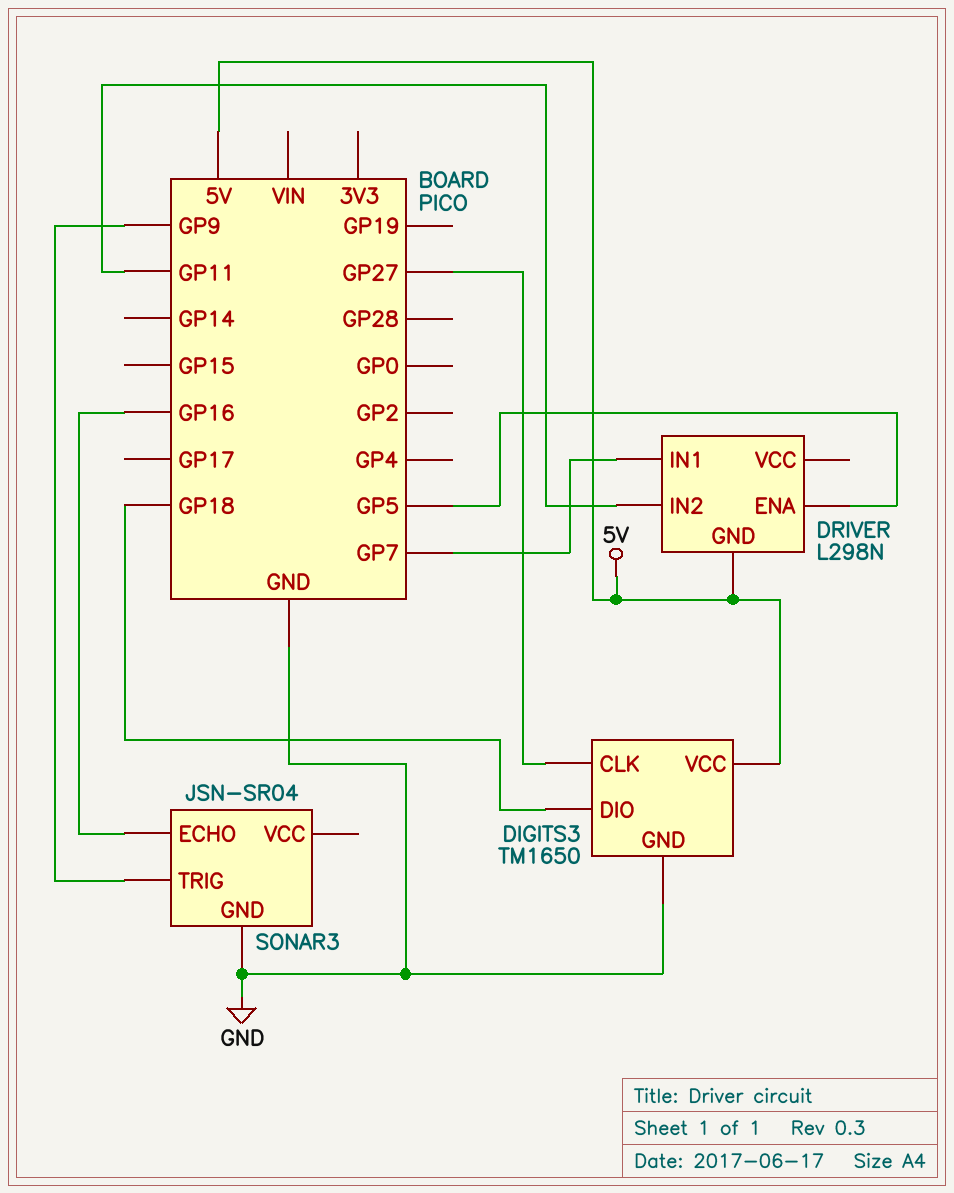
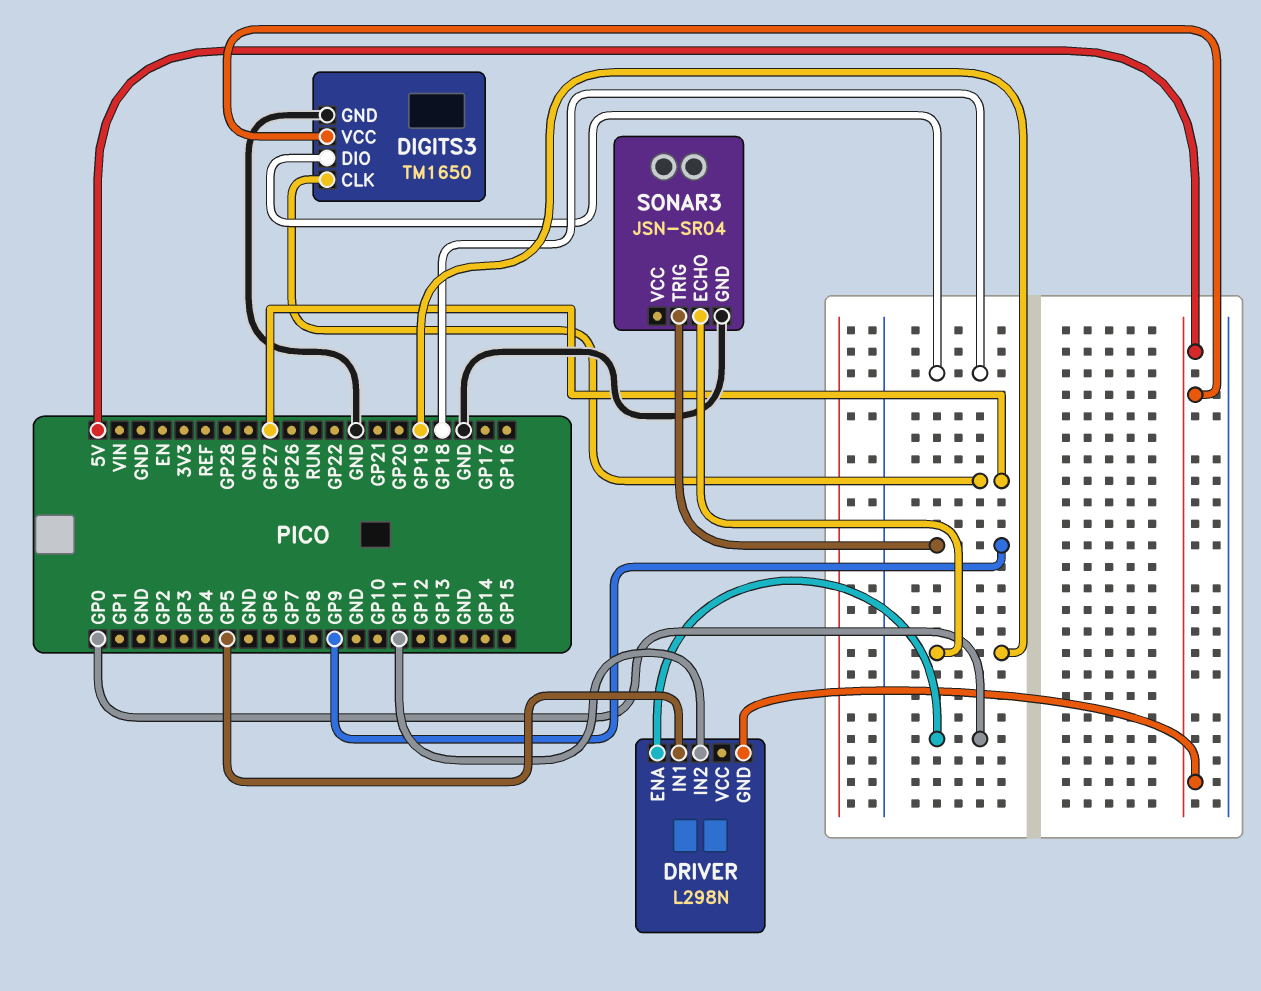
DRIVER pin ENA: GP5 -> GP0
DRIVER pin IN1: GP7 -> GP5
SONAR3 pin ECHO: GP16 -> GP19

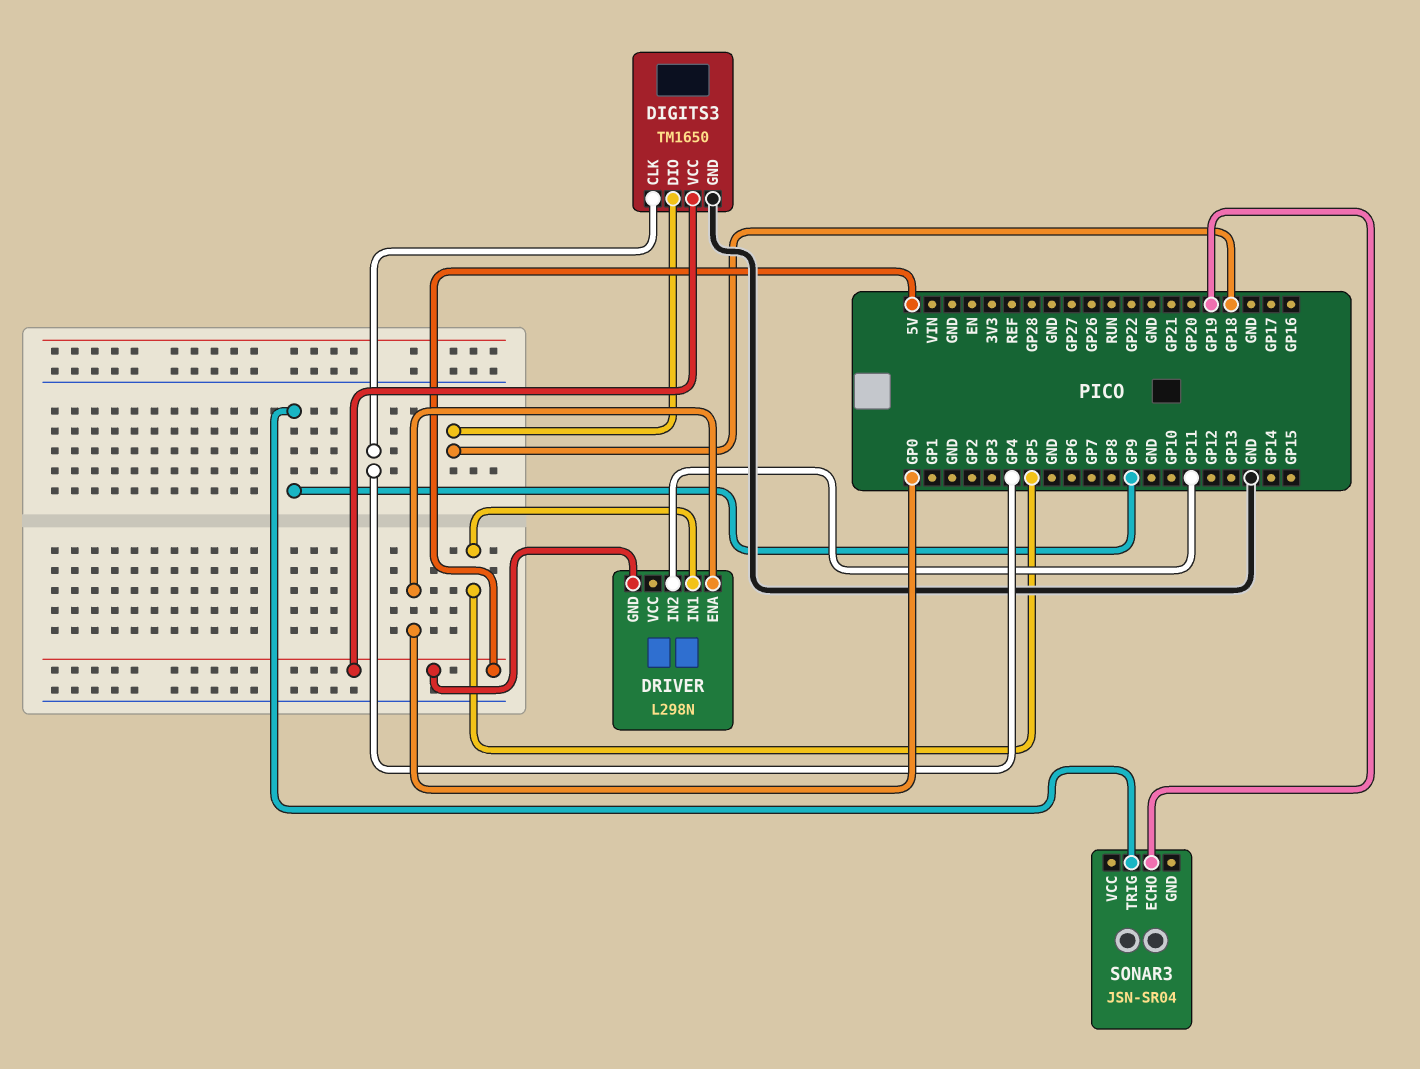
DIGITS3 pin CLK: GP27 -> GP4
SONAR3 pin GND: GND -> none

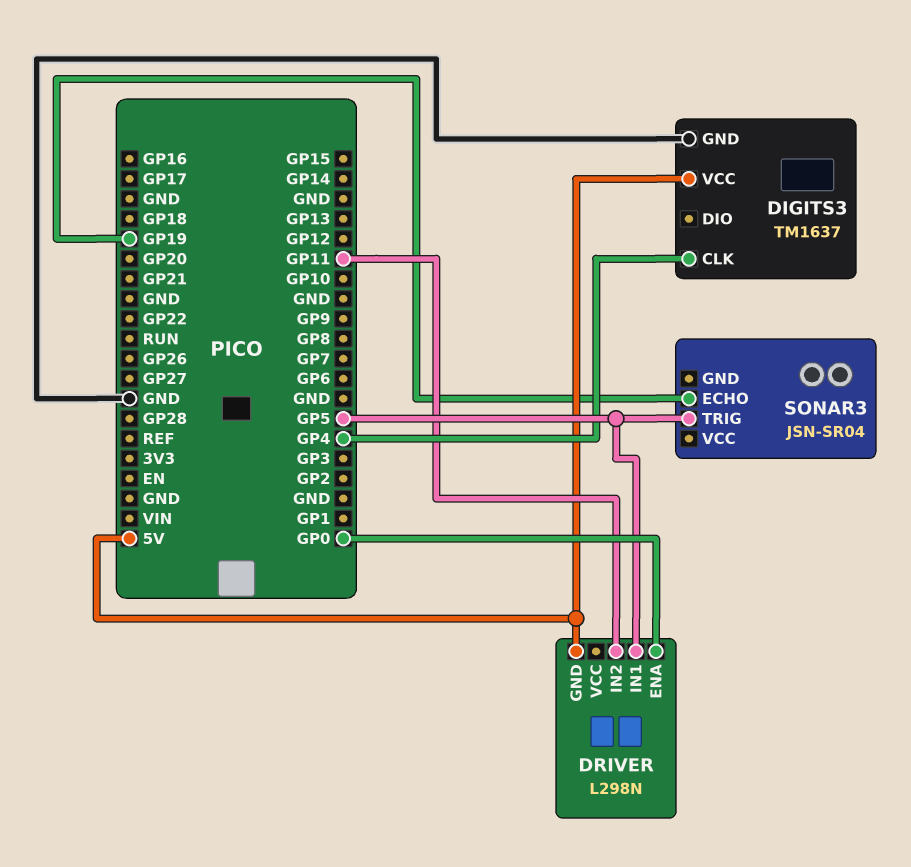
DIGITS3: TM1650 -> TM1637
DIGITS3 pin DIO: GP18 -> none
SONAR3 pin TRIG: GP9 -> GP5

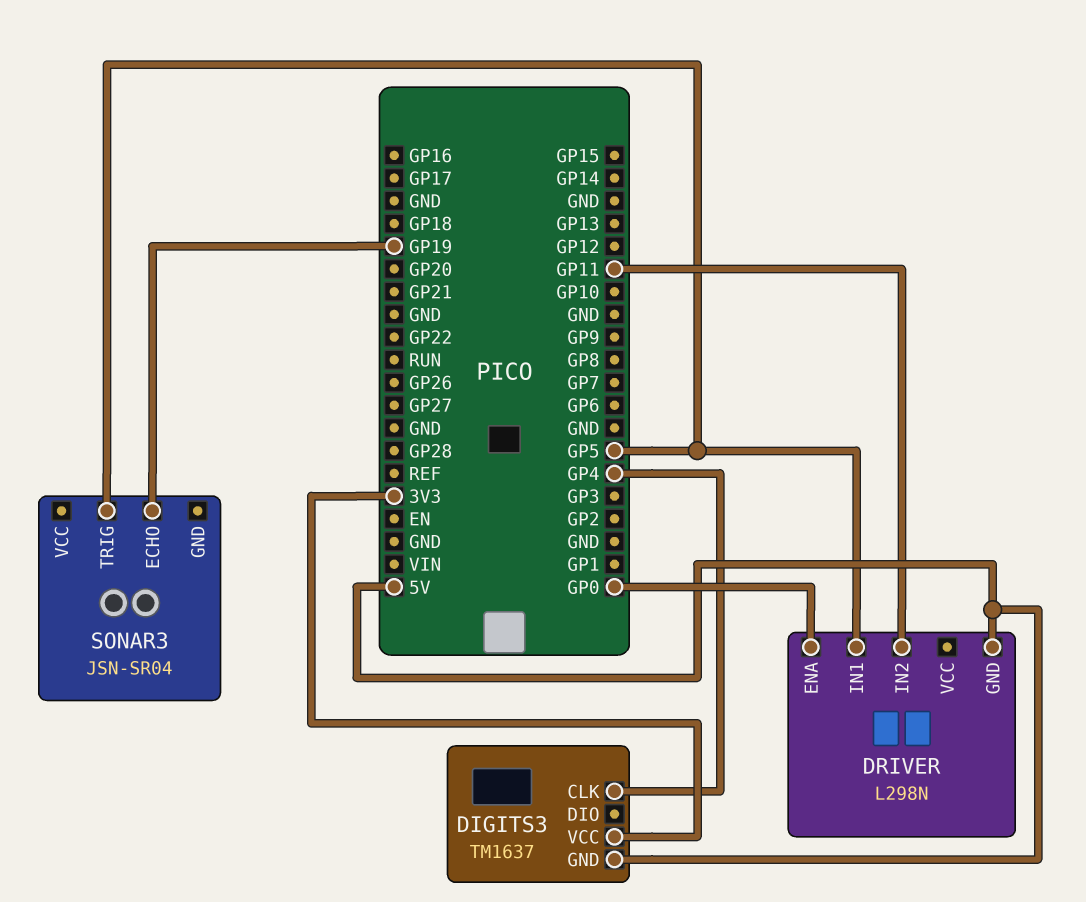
DIGITS3 pin GND: GND -> 5V
DIGITS3 pin VCC: 5V -> 3V3

